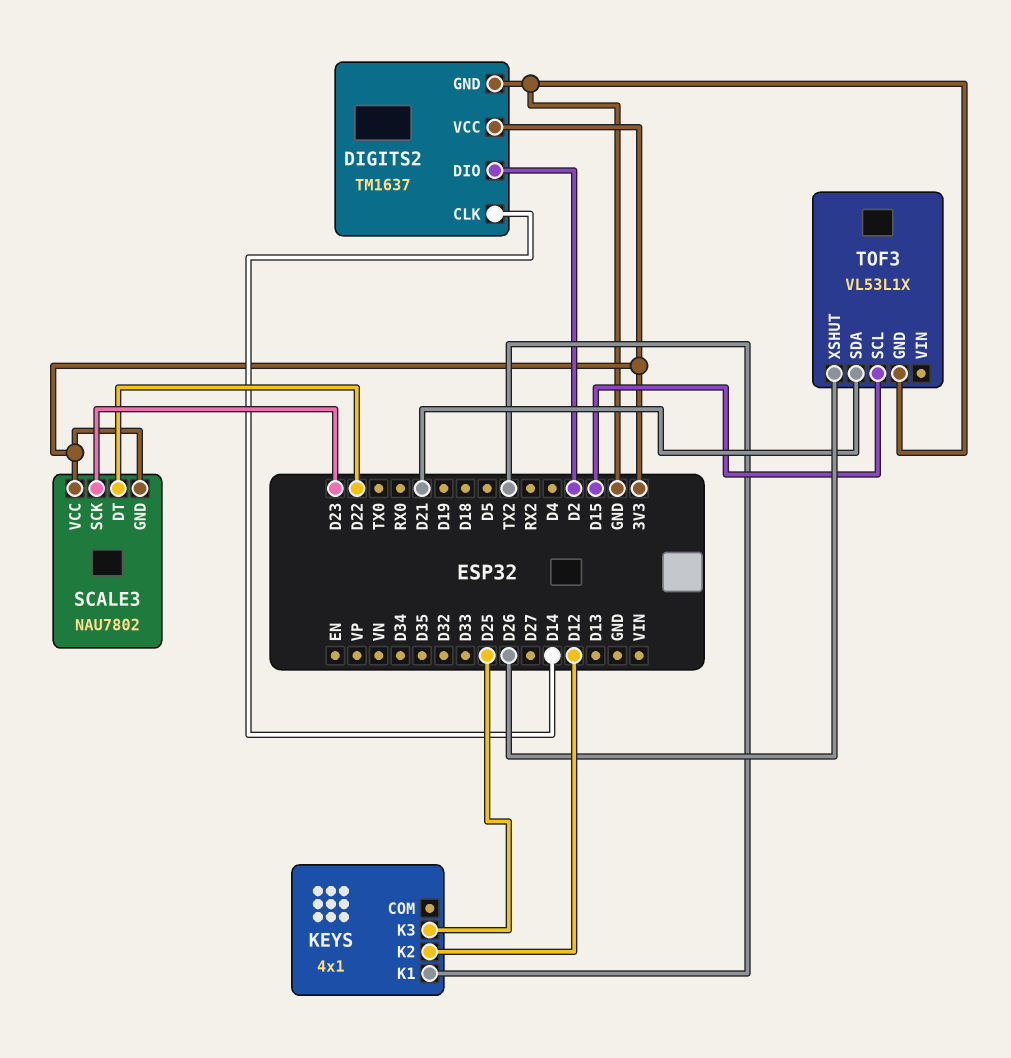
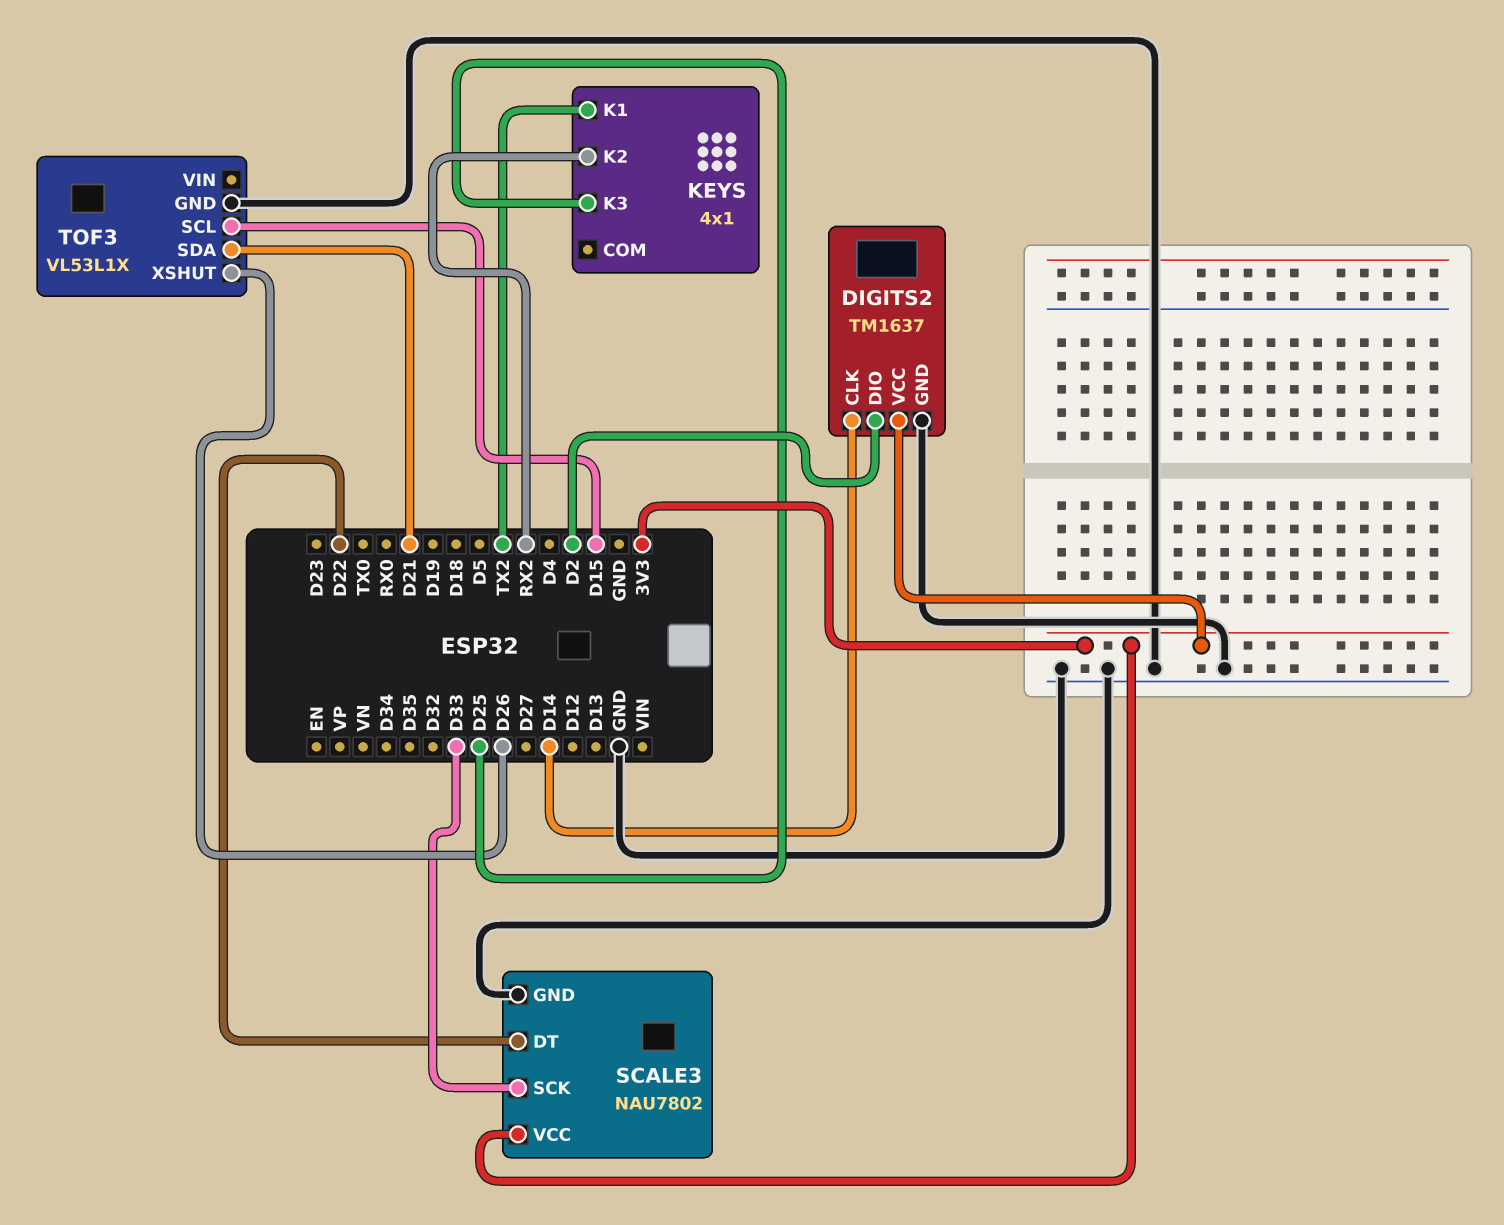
KEYS pin K2: D12 -> RX2
SCALE3 pin GND: 3V3 -> GND
SCALE3 pin SCK: D23 -> D33

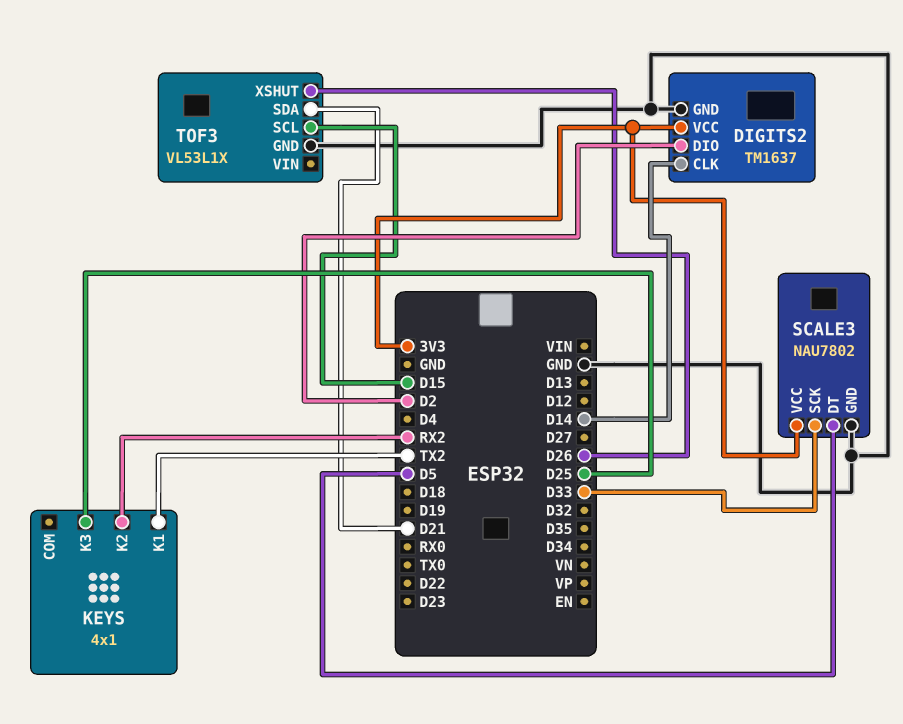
SCALE3 pin DT: D22 -> D5

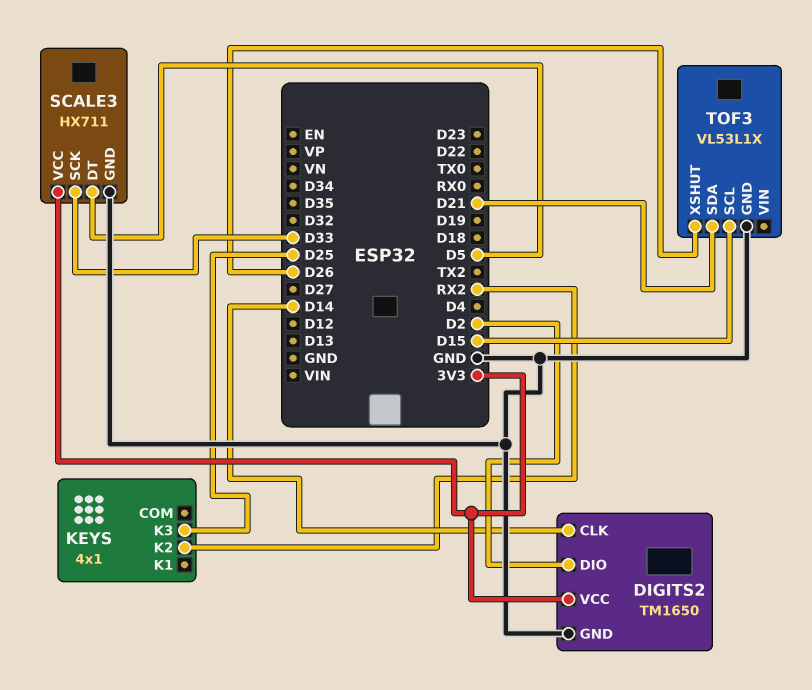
DIGITS2: TM1637 -> TM1650
KEYS pin K1: TX2 -> none
SCALE3: NAU7802 -> HX711

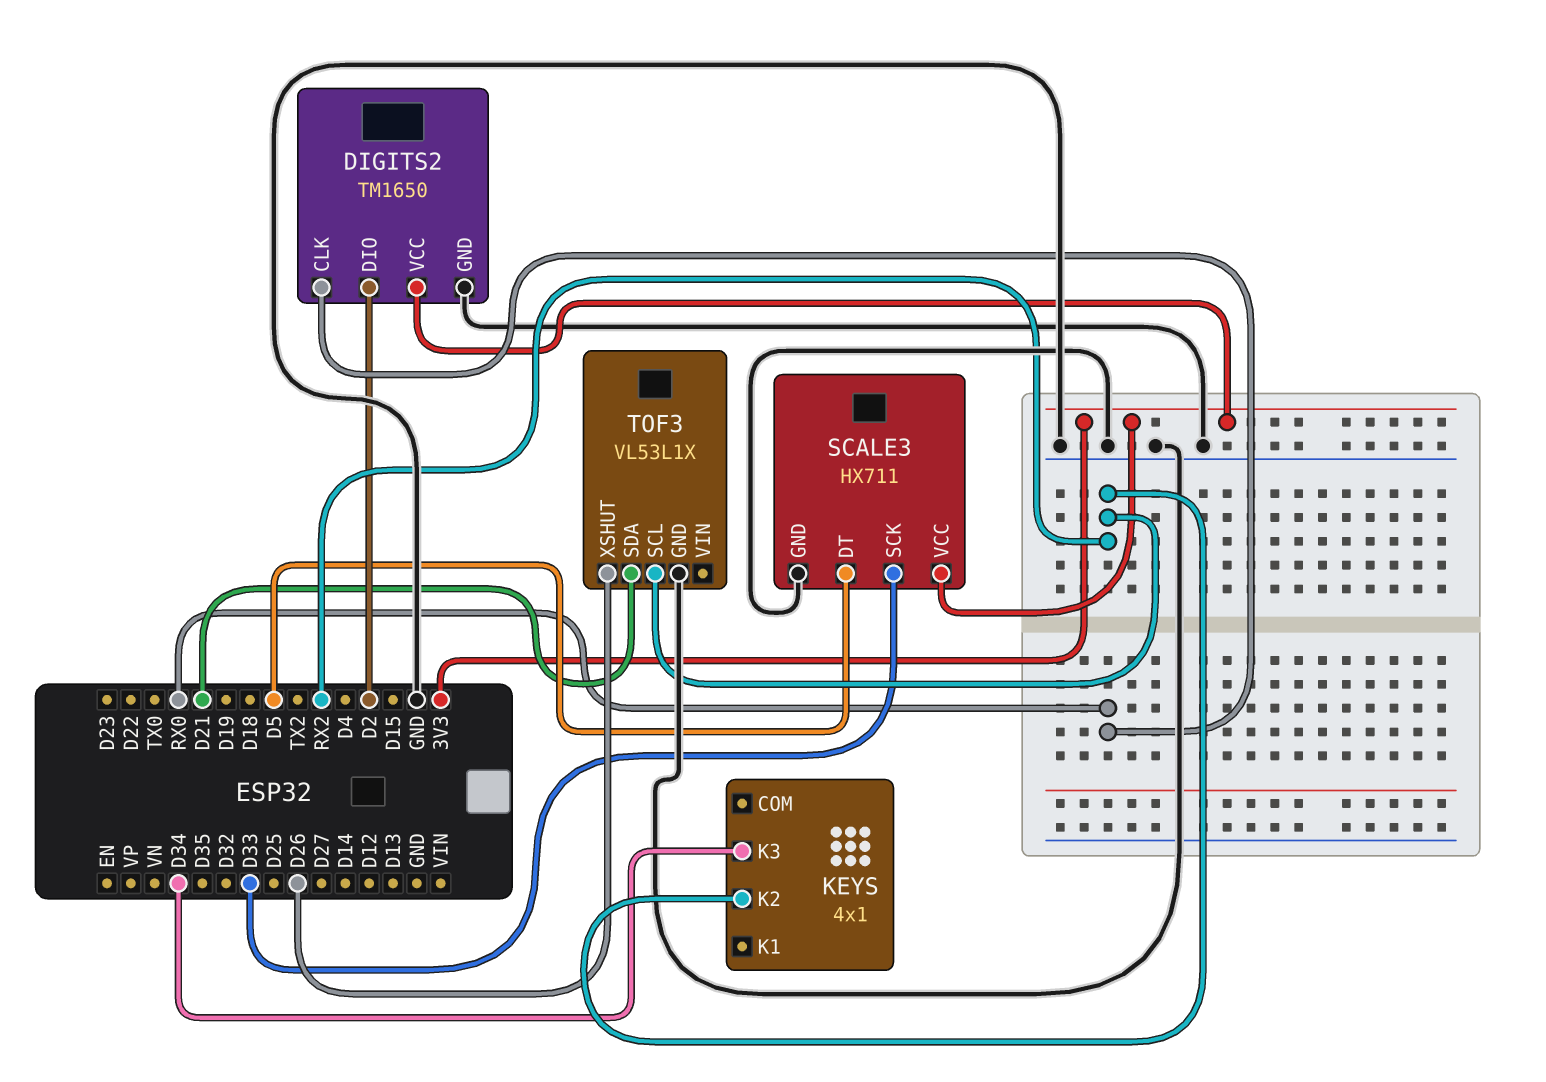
DIGITS2 pin CLK: D14 -> RX0
KEYS pin K3: D25 -> D34
TOF3 pin SCL: D15 -> RX2

